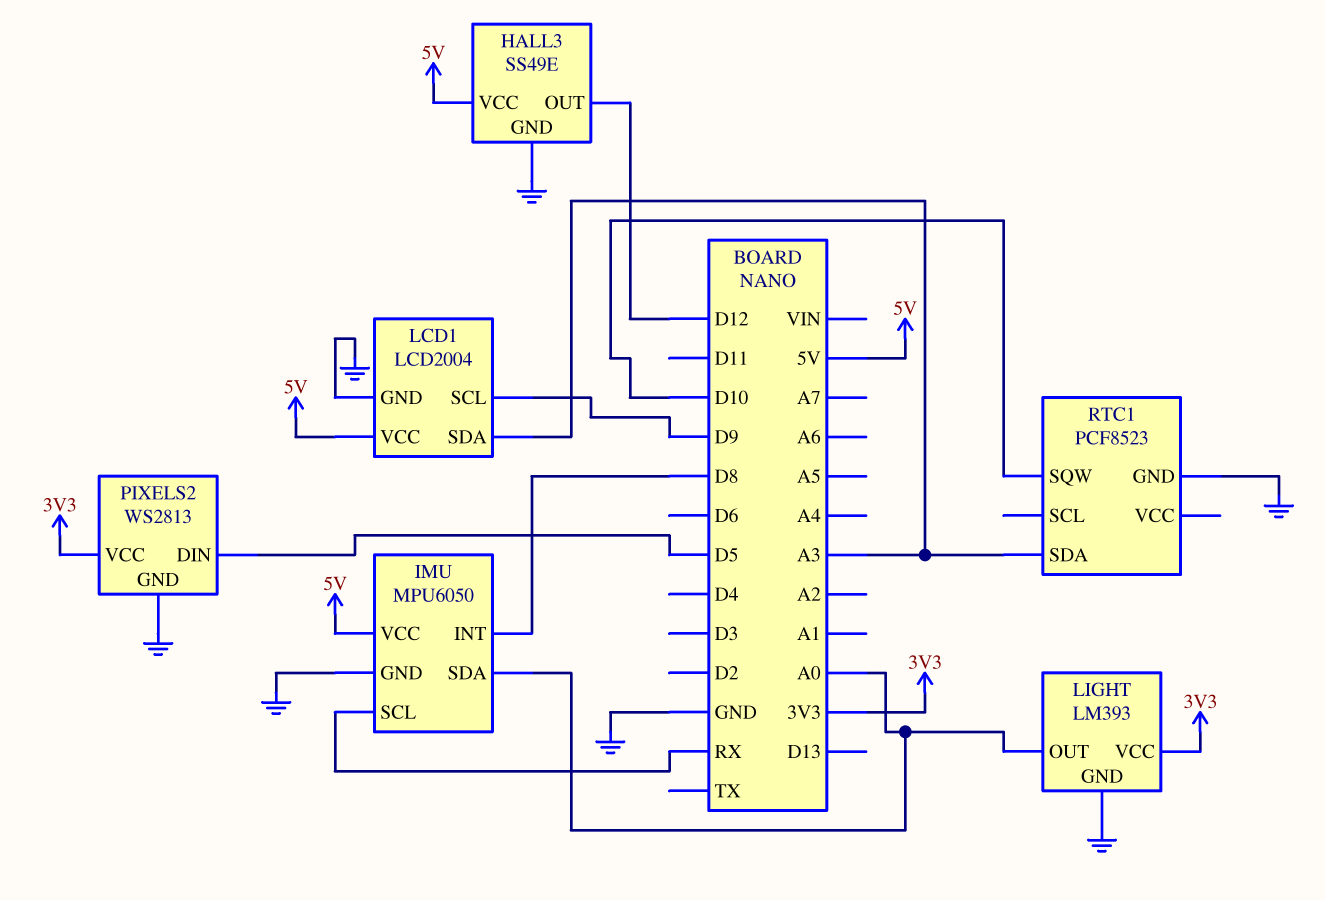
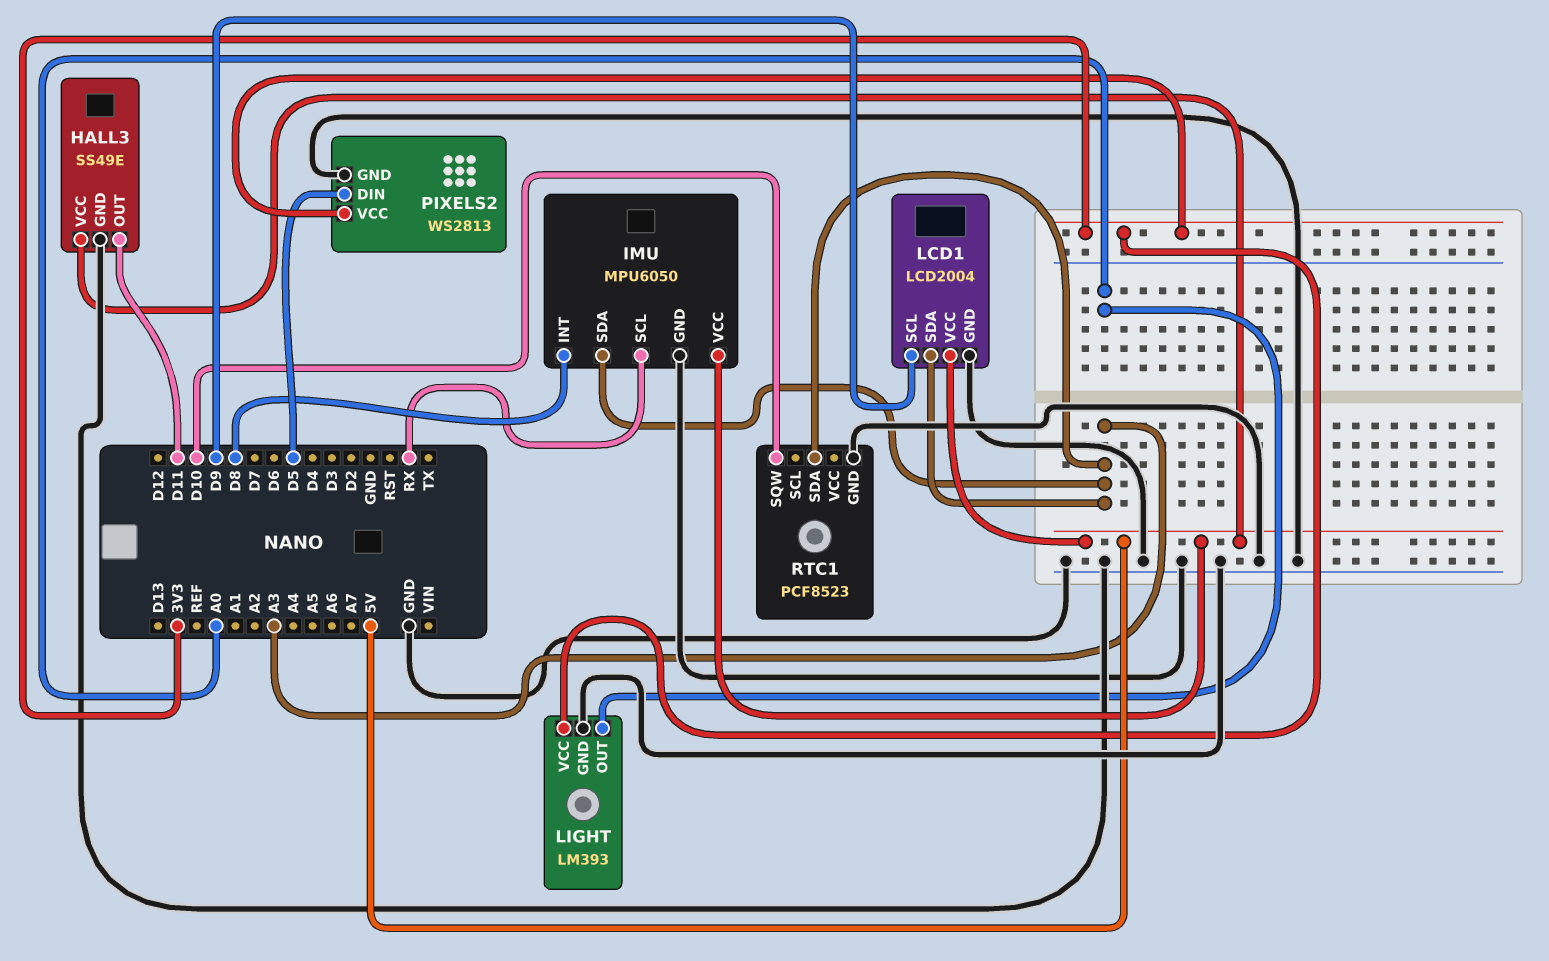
HALL3 pin OUT: D12 -> D11
IMU pin SDA: A0 -> A3

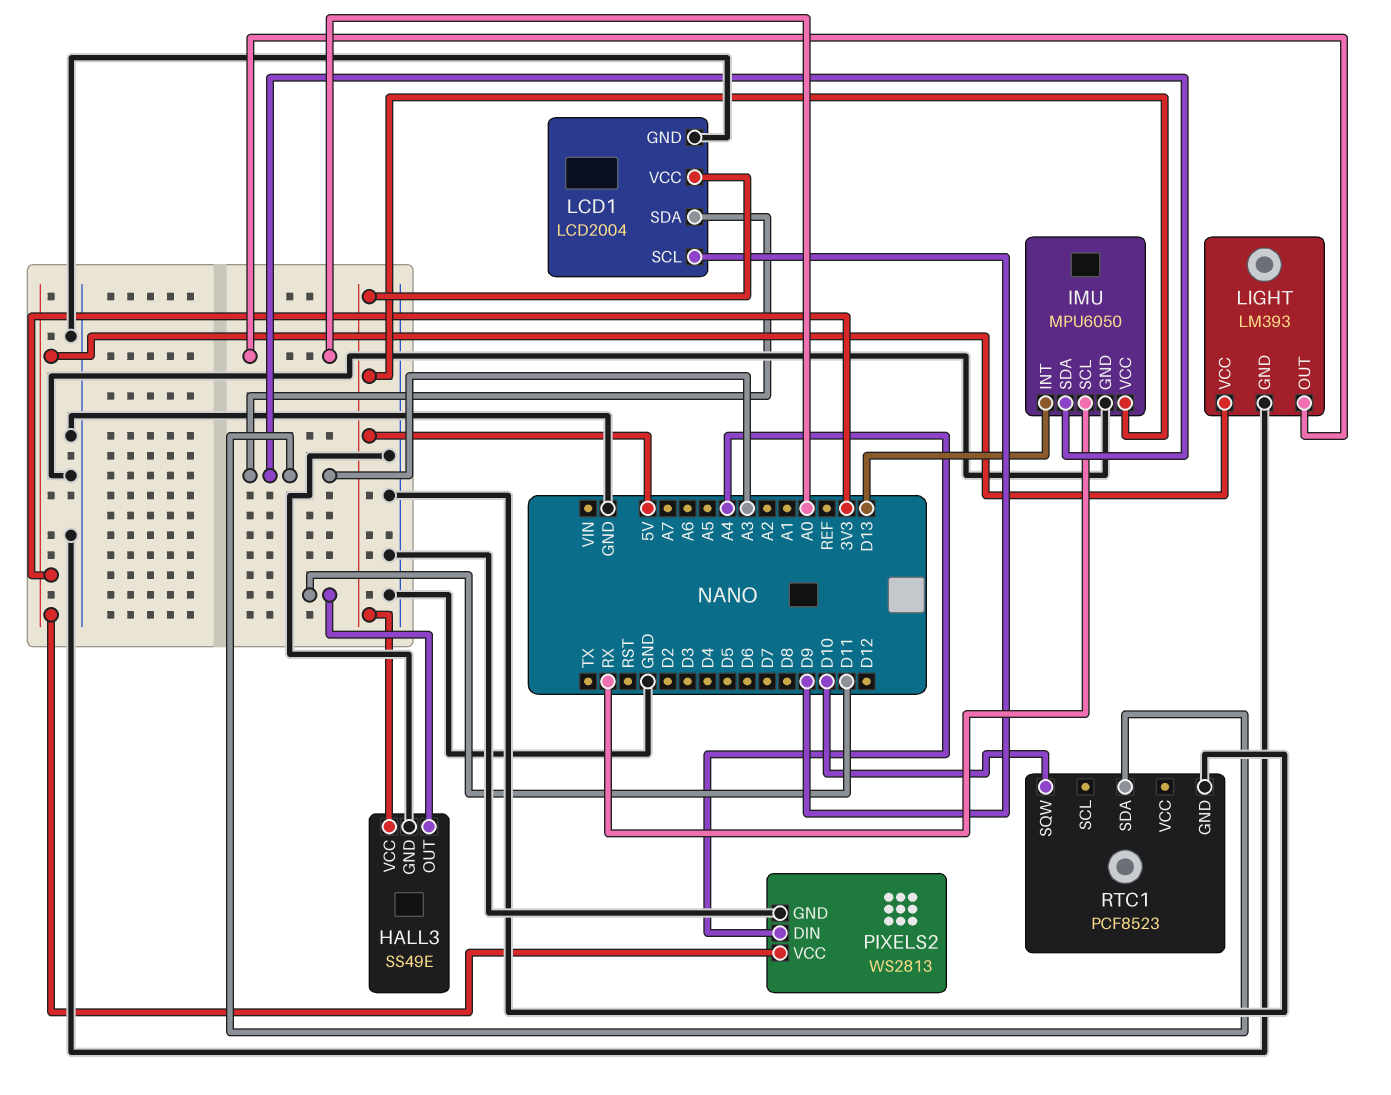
IMU pin INT: D8 -> D13
PIXELS2 pin DIN: D5 -> A4

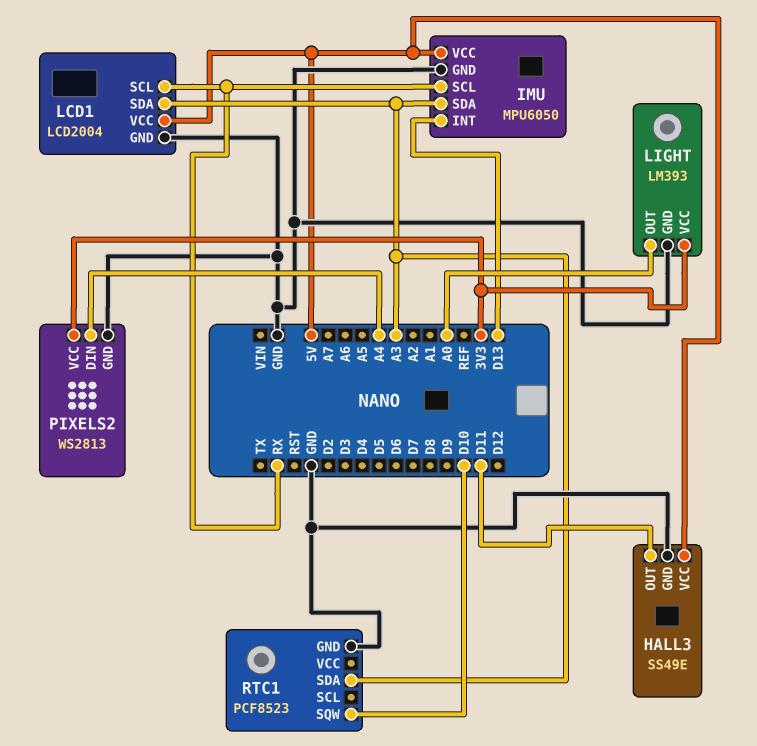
LCD1 pin SCL: D9 -> RX

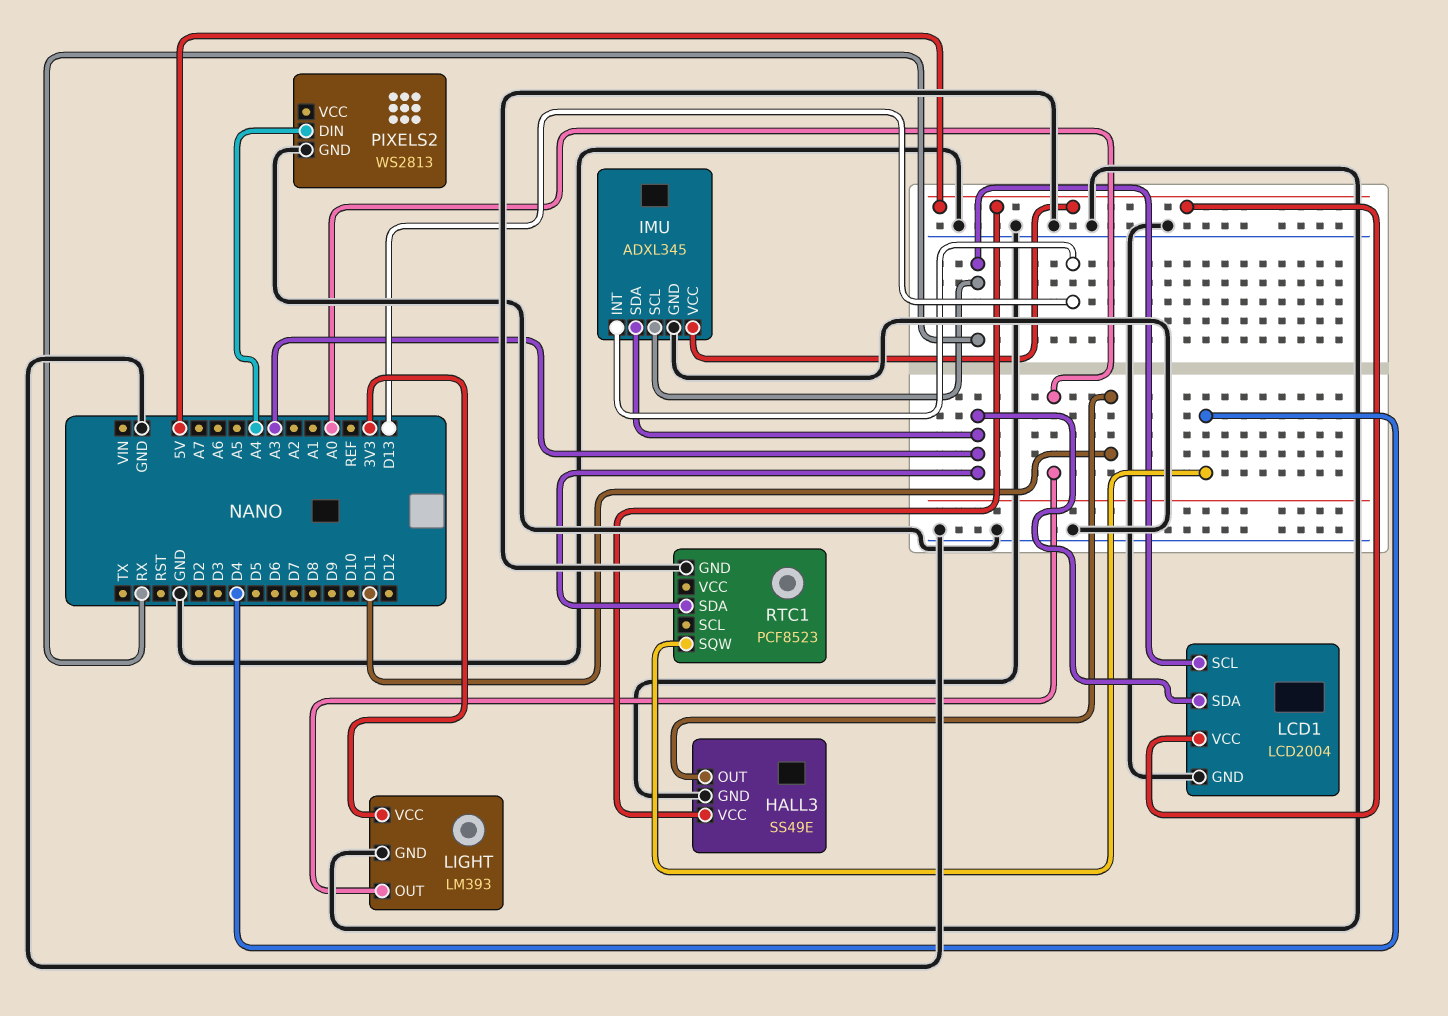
IMU: MPU6050 -> ADXL345
PIXELS2 pin VCC: 3V3 -> none
RTC1 pin SQW: D10 -> D4

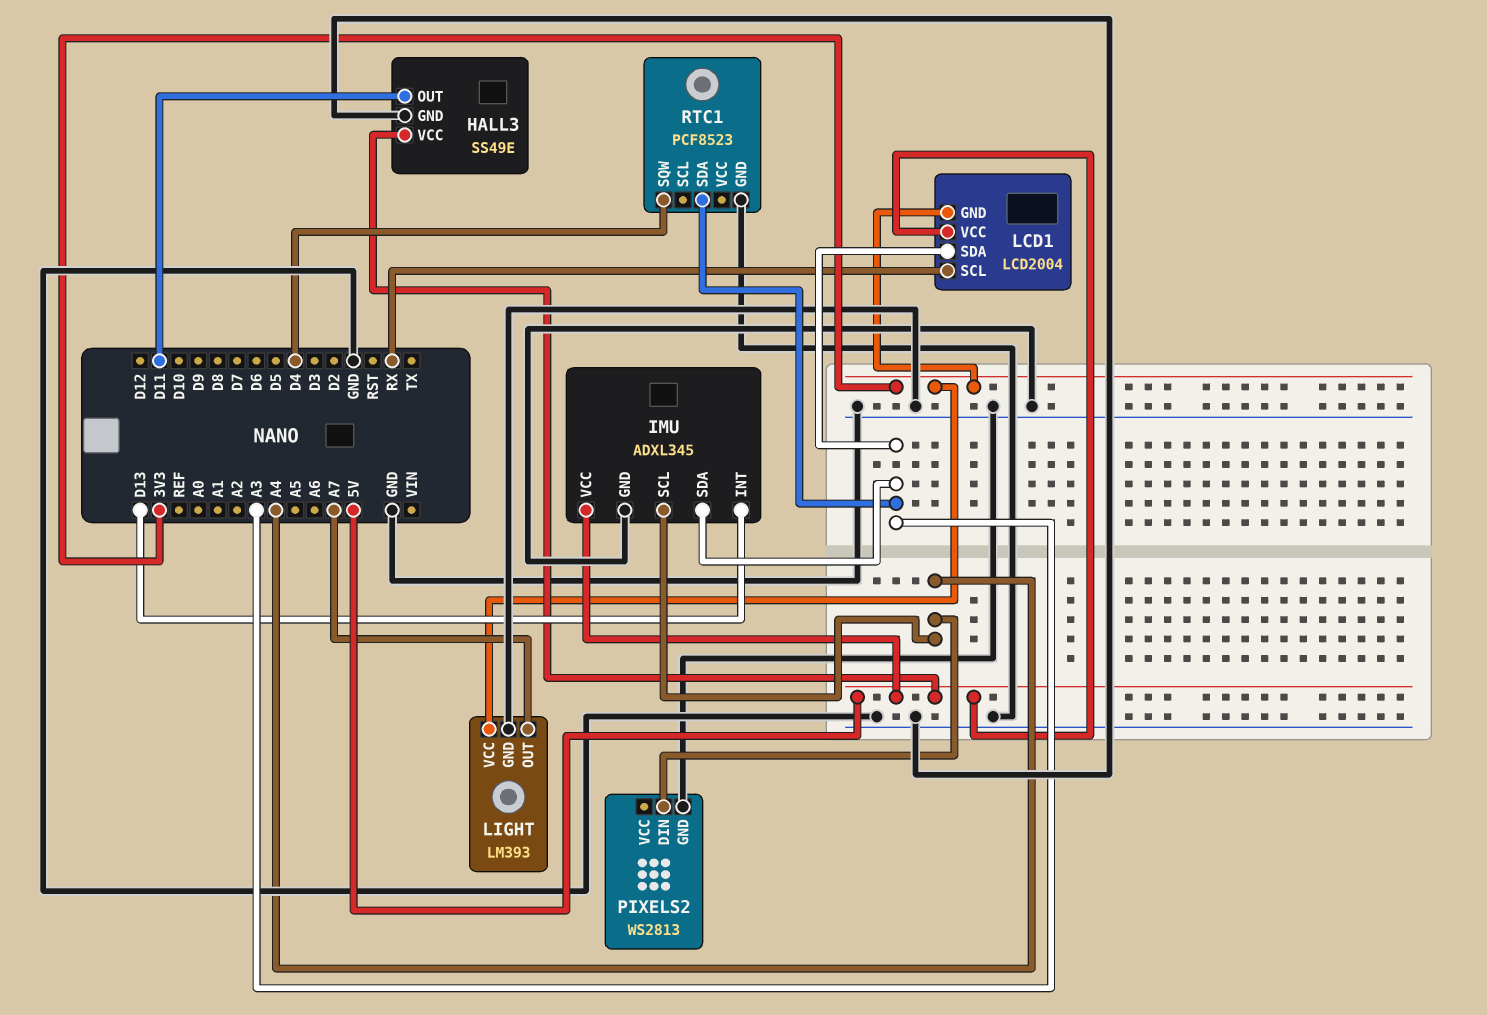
IMU pin SCL: RX -> A4
LCD1 pin GND: GND -> 3V3
LIGHT pin OUT: A0 -> A7

